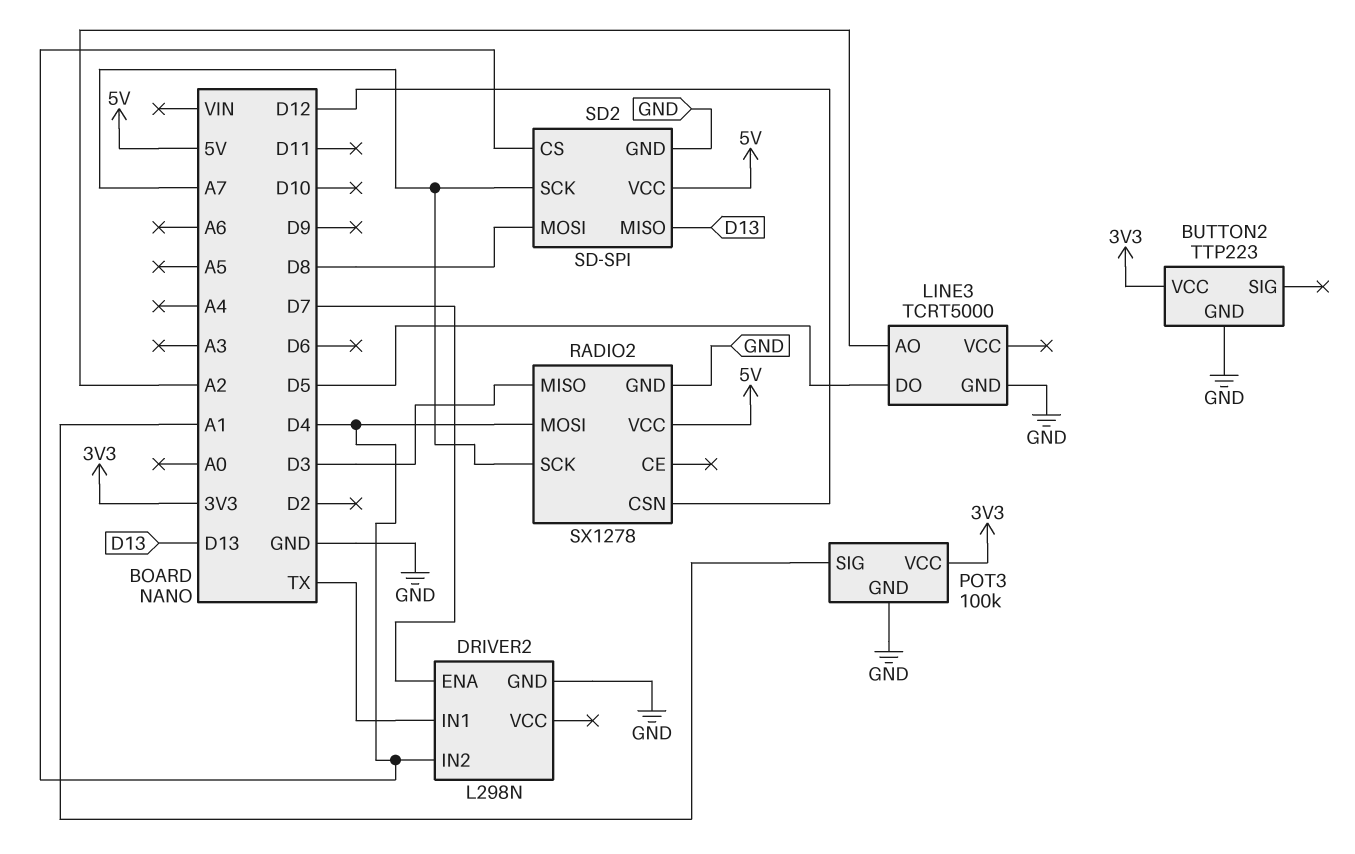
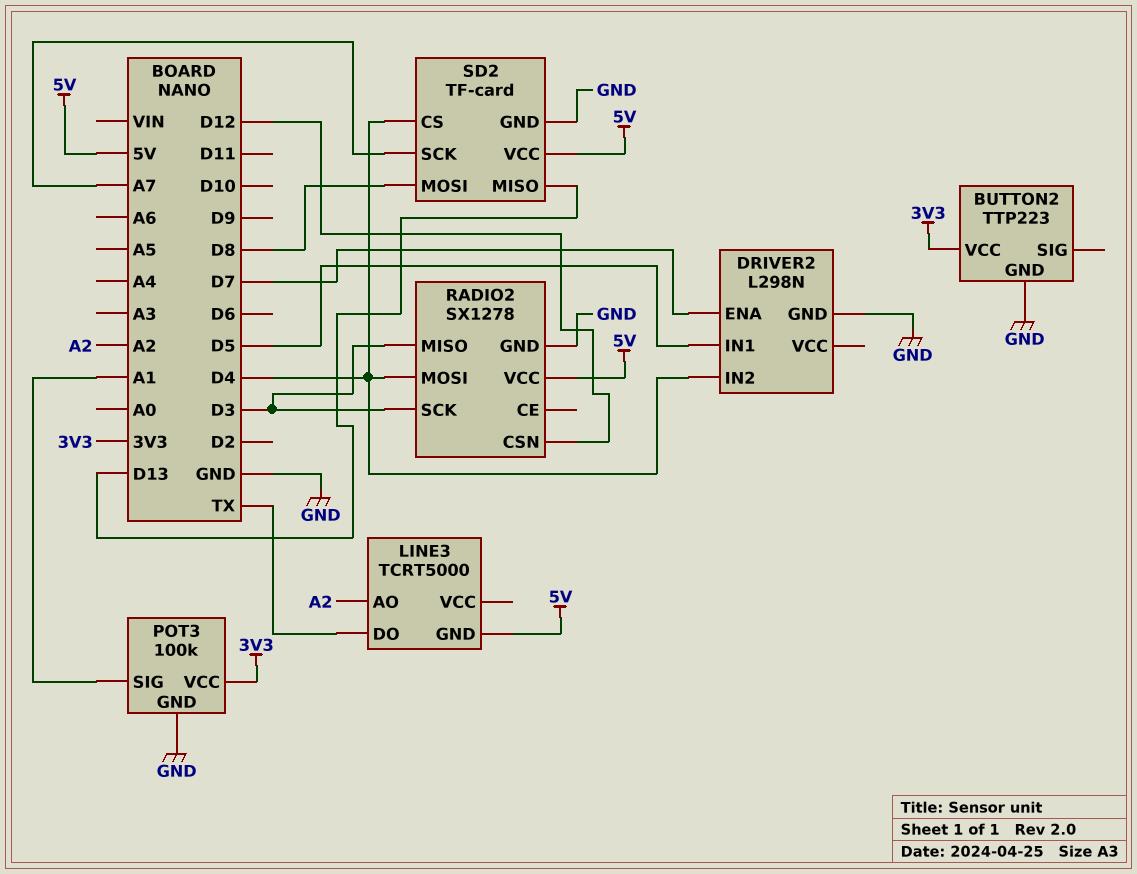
DRIVER2 pin IN1: TX -> D5
LINE3 pin DO: D5 -> TX
LINE3 pin GND: GND -> 5V
RADIO2 pin SCK: A7 -> D3
SD2: SD-SPI -> TF-card

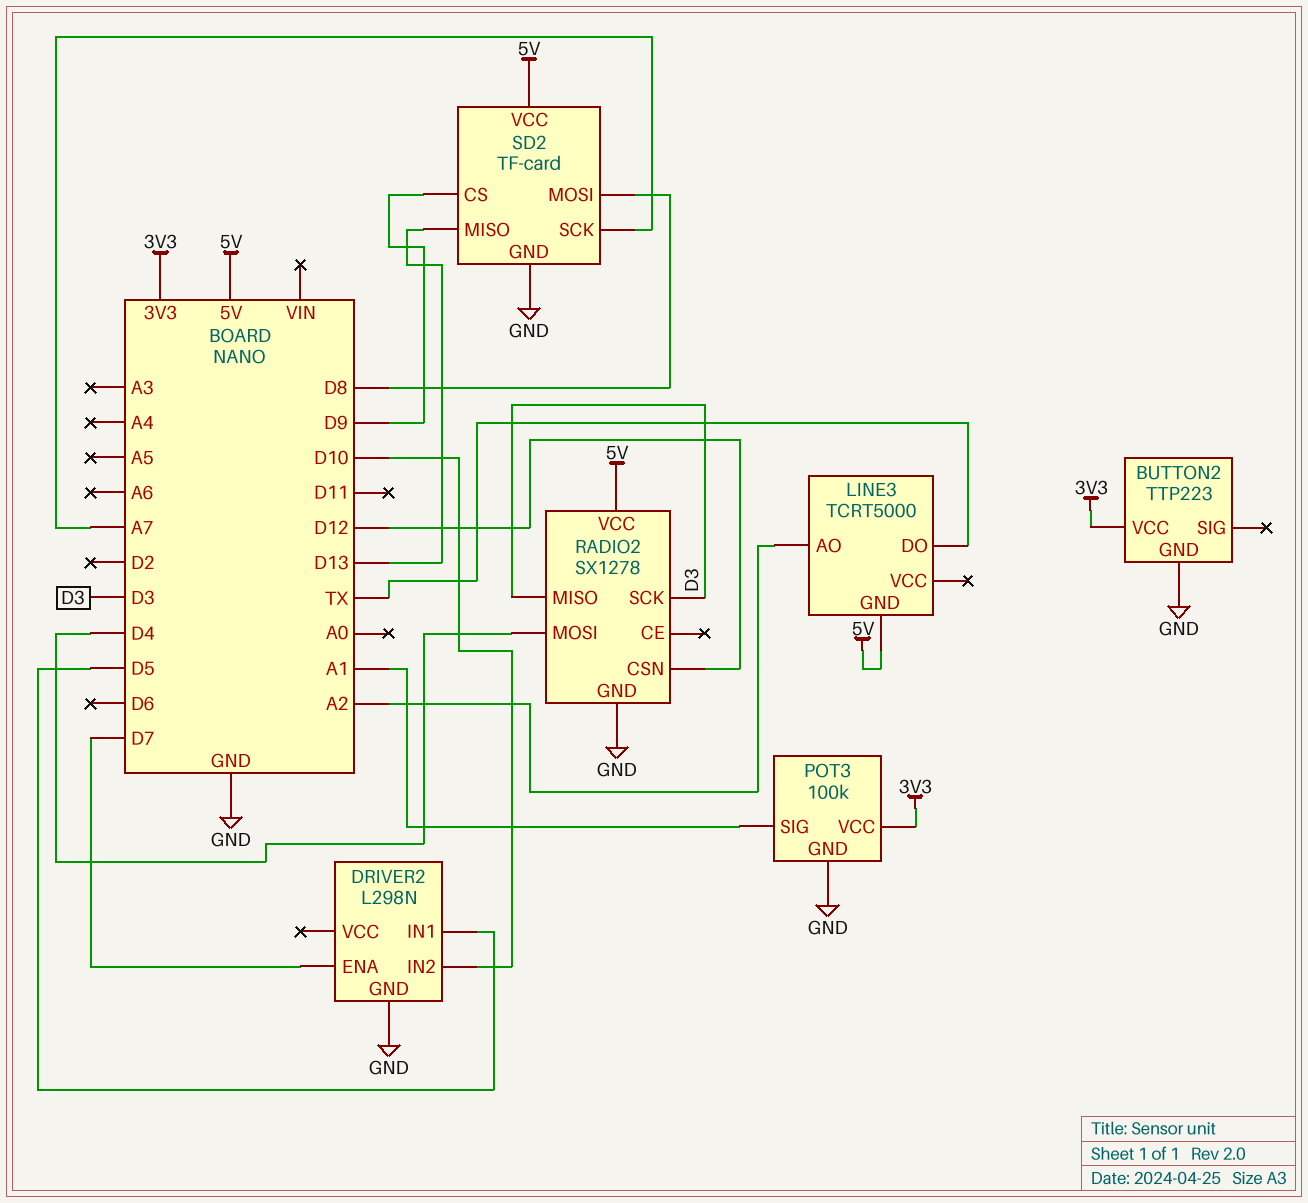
DRIVER2 pin IN2: D4 -> D10
SD2 pin CS: D4 -> D9

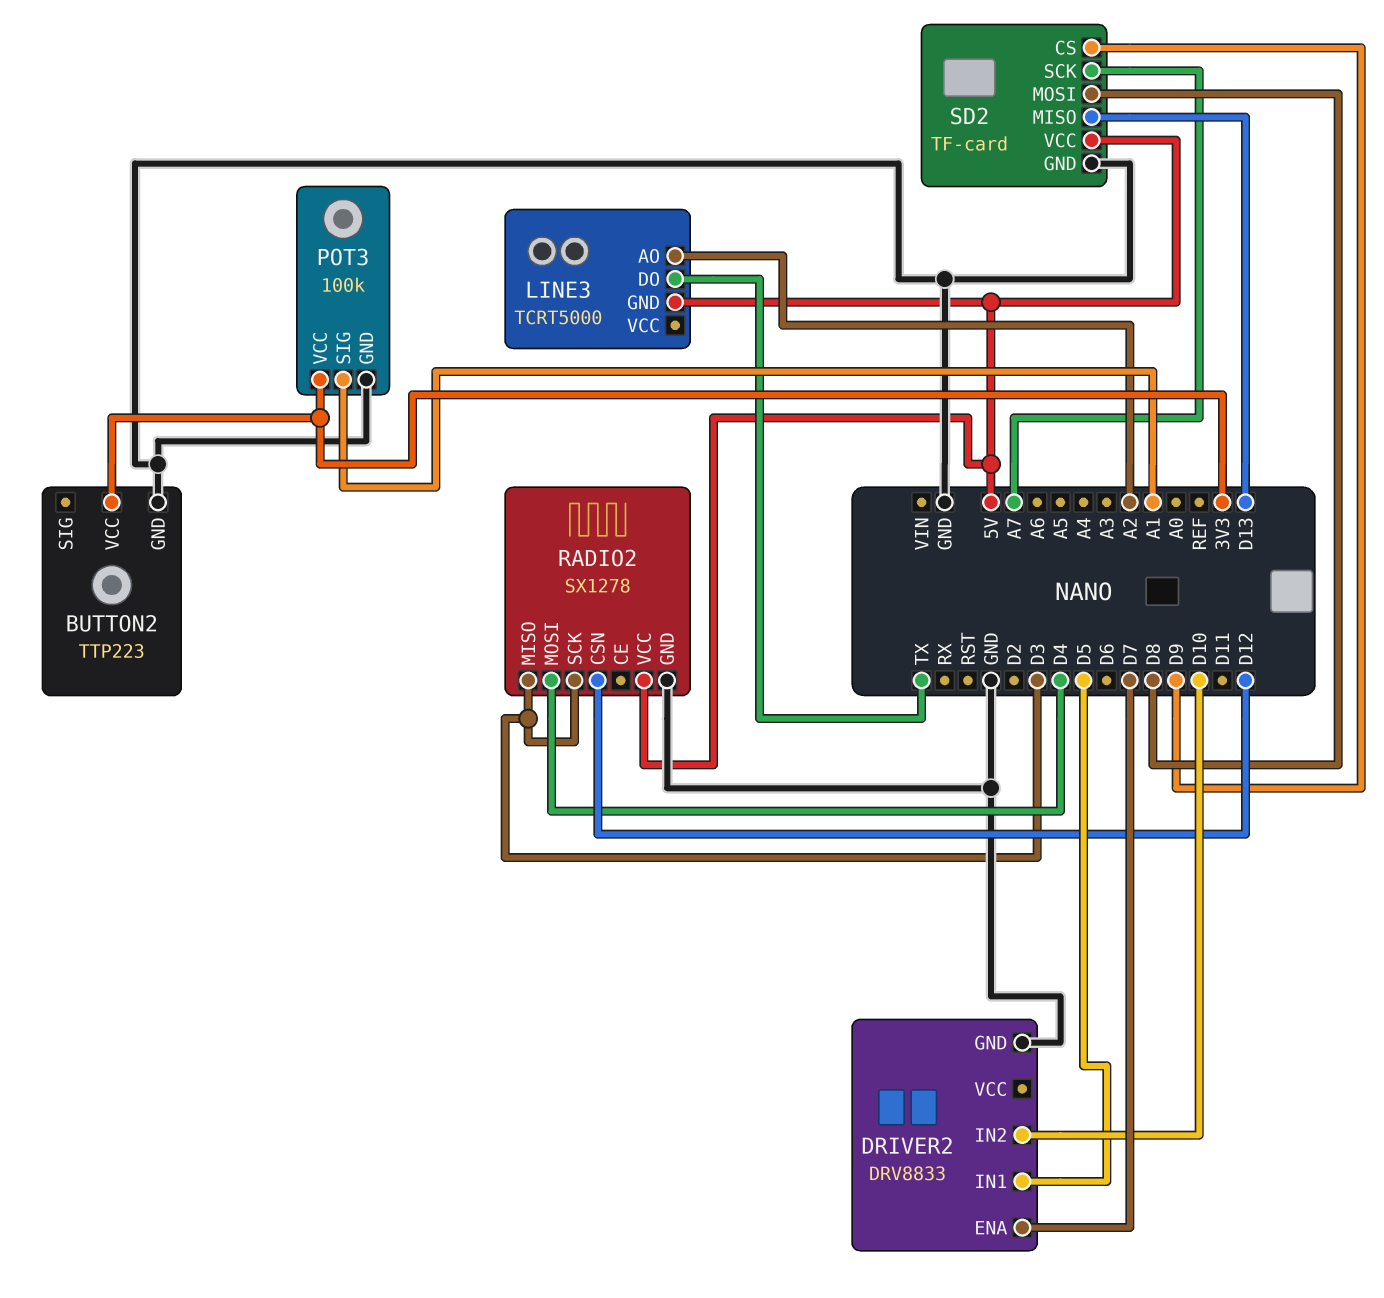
DRIVER2: L298N -> DRV8833

